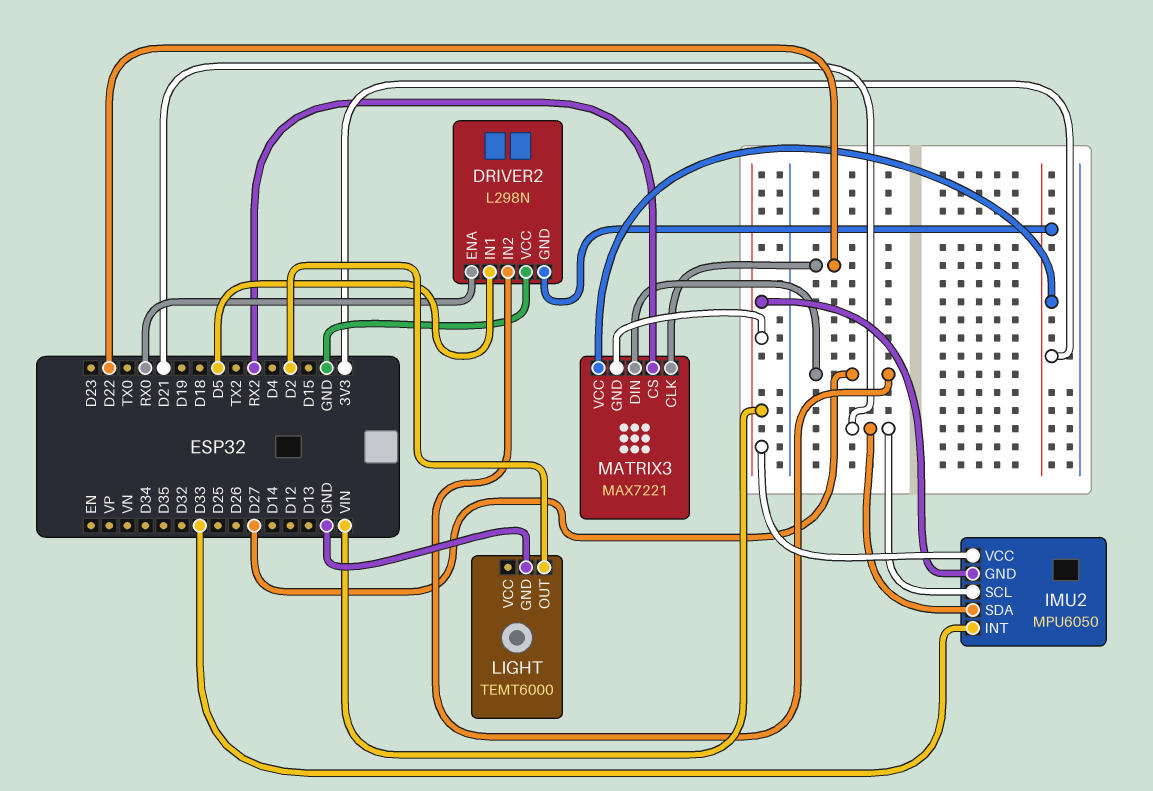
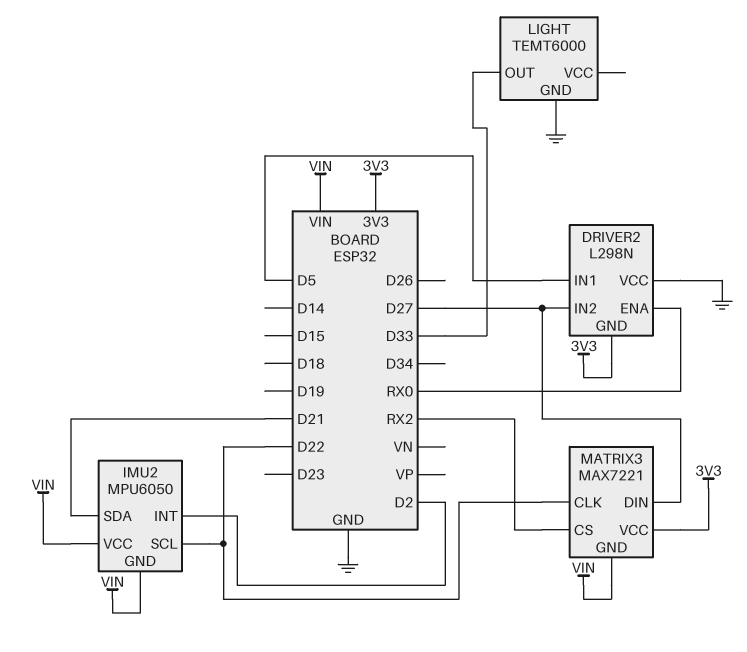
IMU2 pin INT: D33 -> D2
IMU2 pin SCL: D21 -> D22
LIGHT pin OUT: D2 -> D33

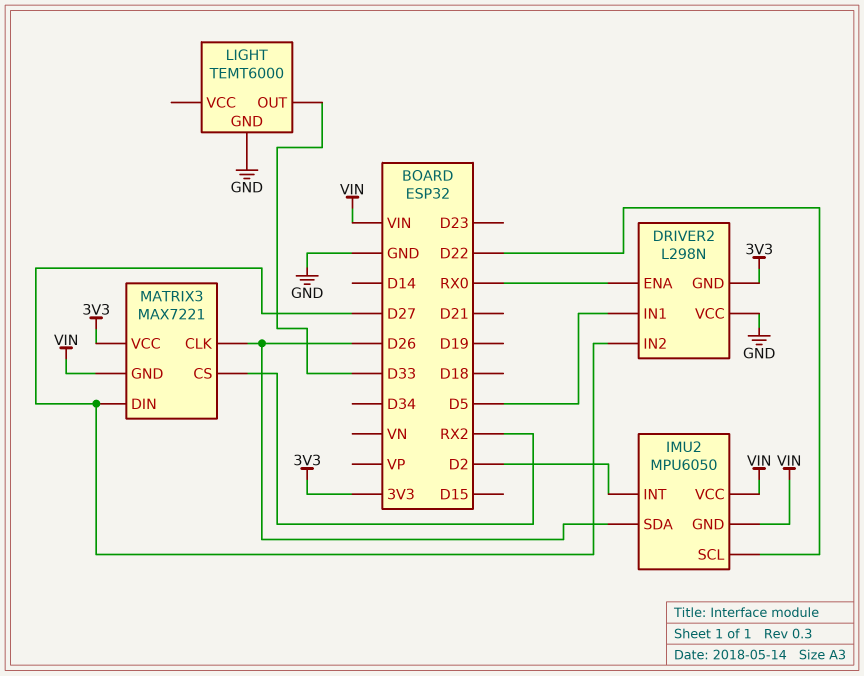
IMU2 pin SDA: D21 -> D26
MATRIX3 pin CLK: D22 -> D26

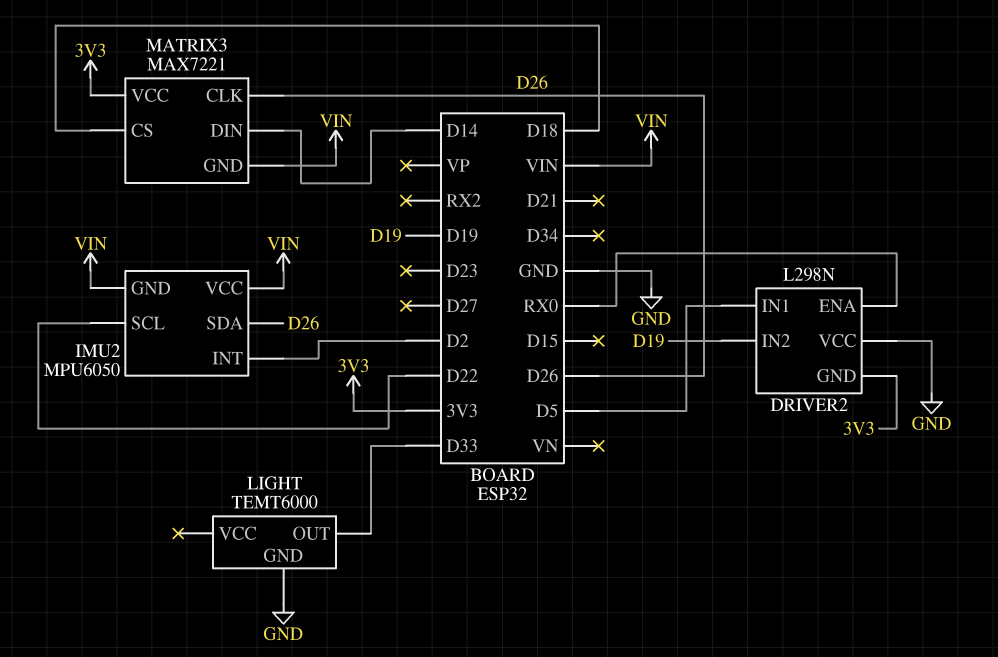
DRIVER2 pin IN2: D27 -> D19
MATRIX3 pin CS: RX2 -> D18
MATRIX3 pin DIN: D27 -> D14

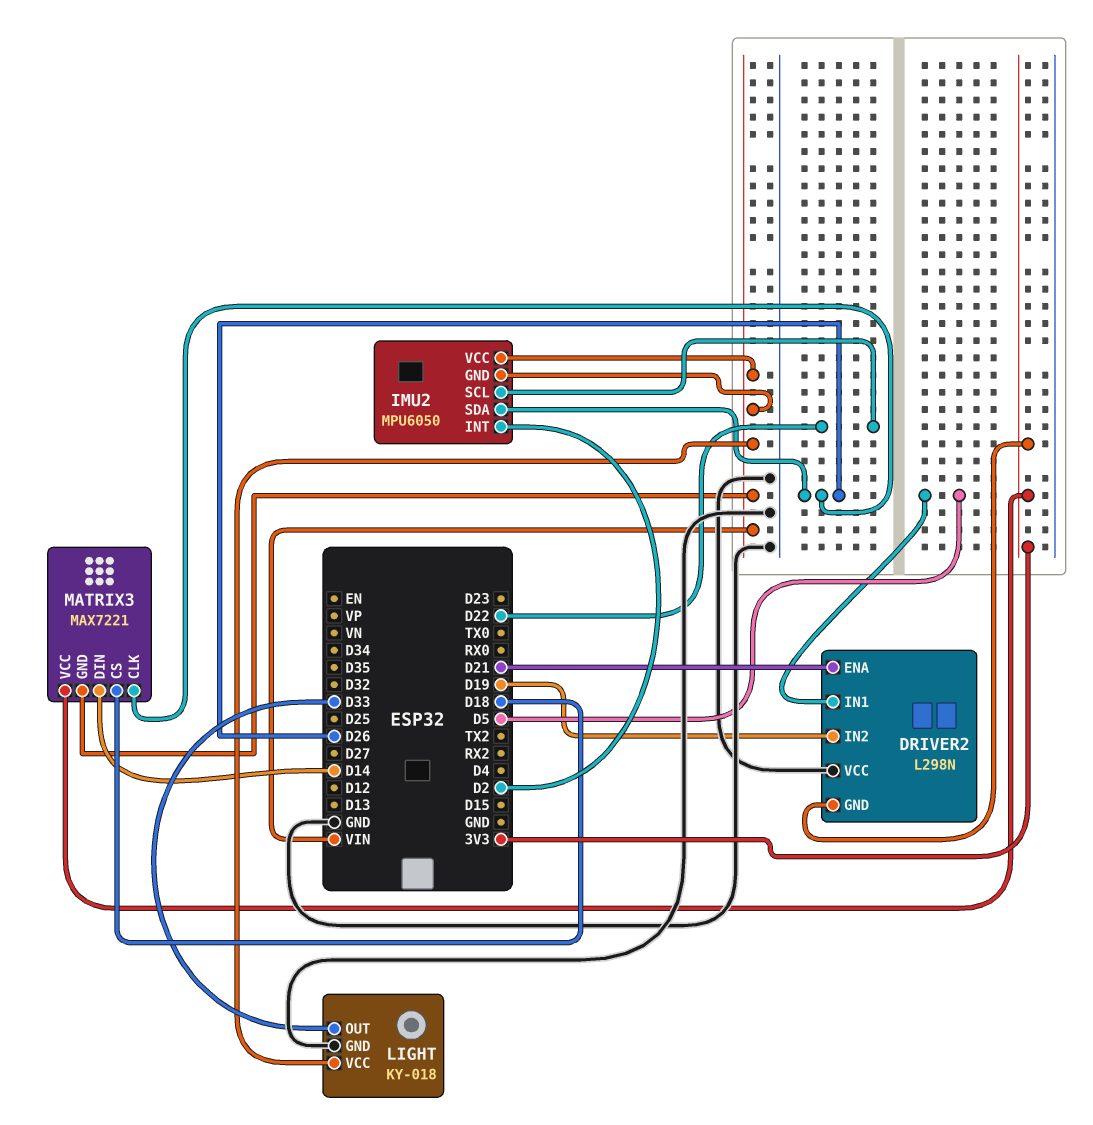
DRIVER2 pin ENA: RX0 -> D21
LIGHT: TEMT6000 -> KY-018
LIGHT pin VCC: none -> VIN

